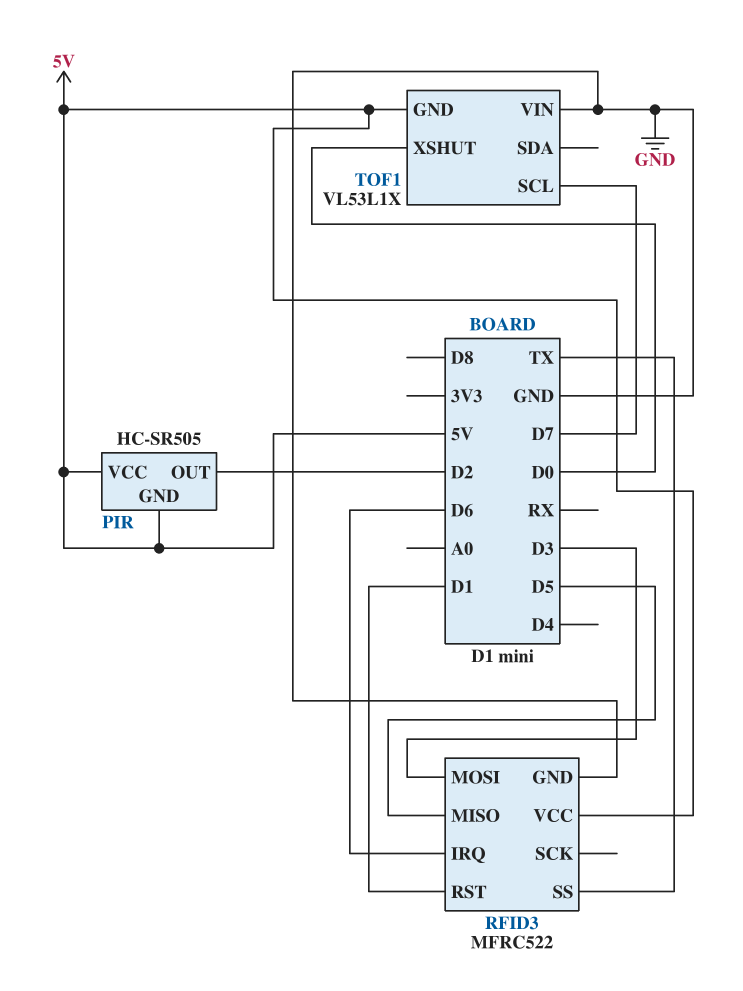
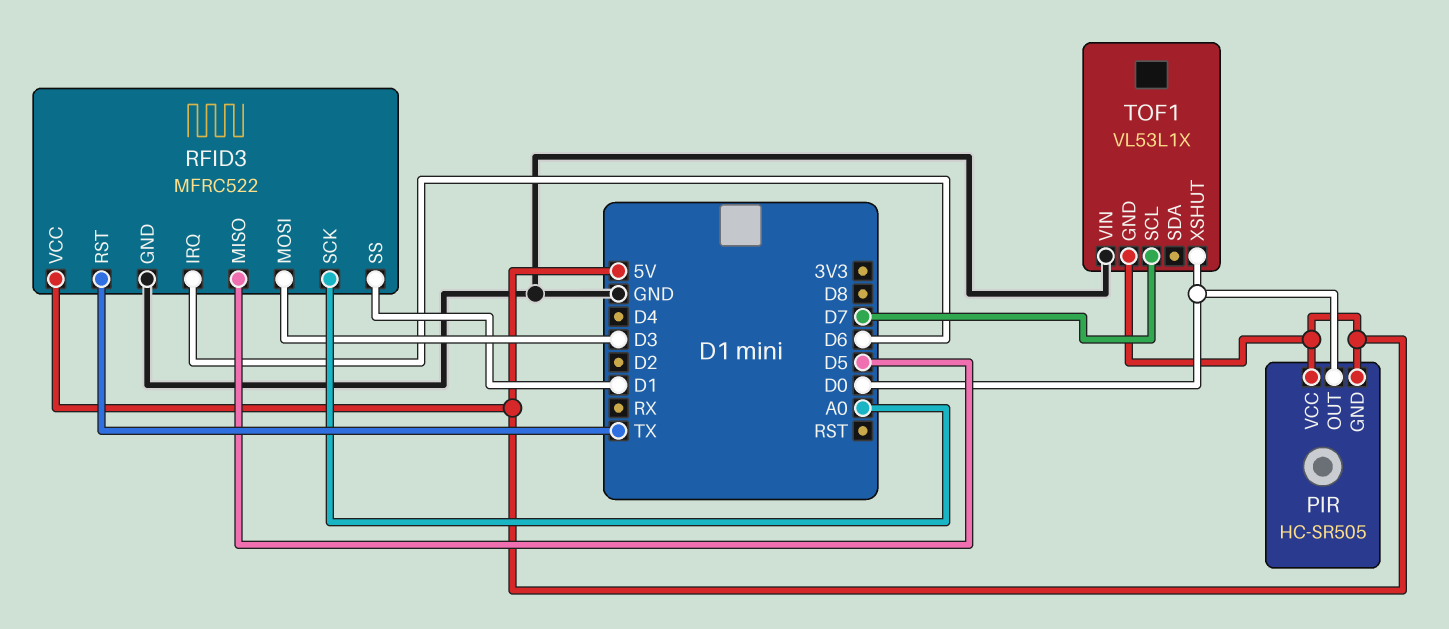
PIR pin OUT: D2 -> D0
RFID3 pin RST: D1 -> TX
RFID3 pin SCK: none -> A0
RFID3 pin SS: TX -> D1

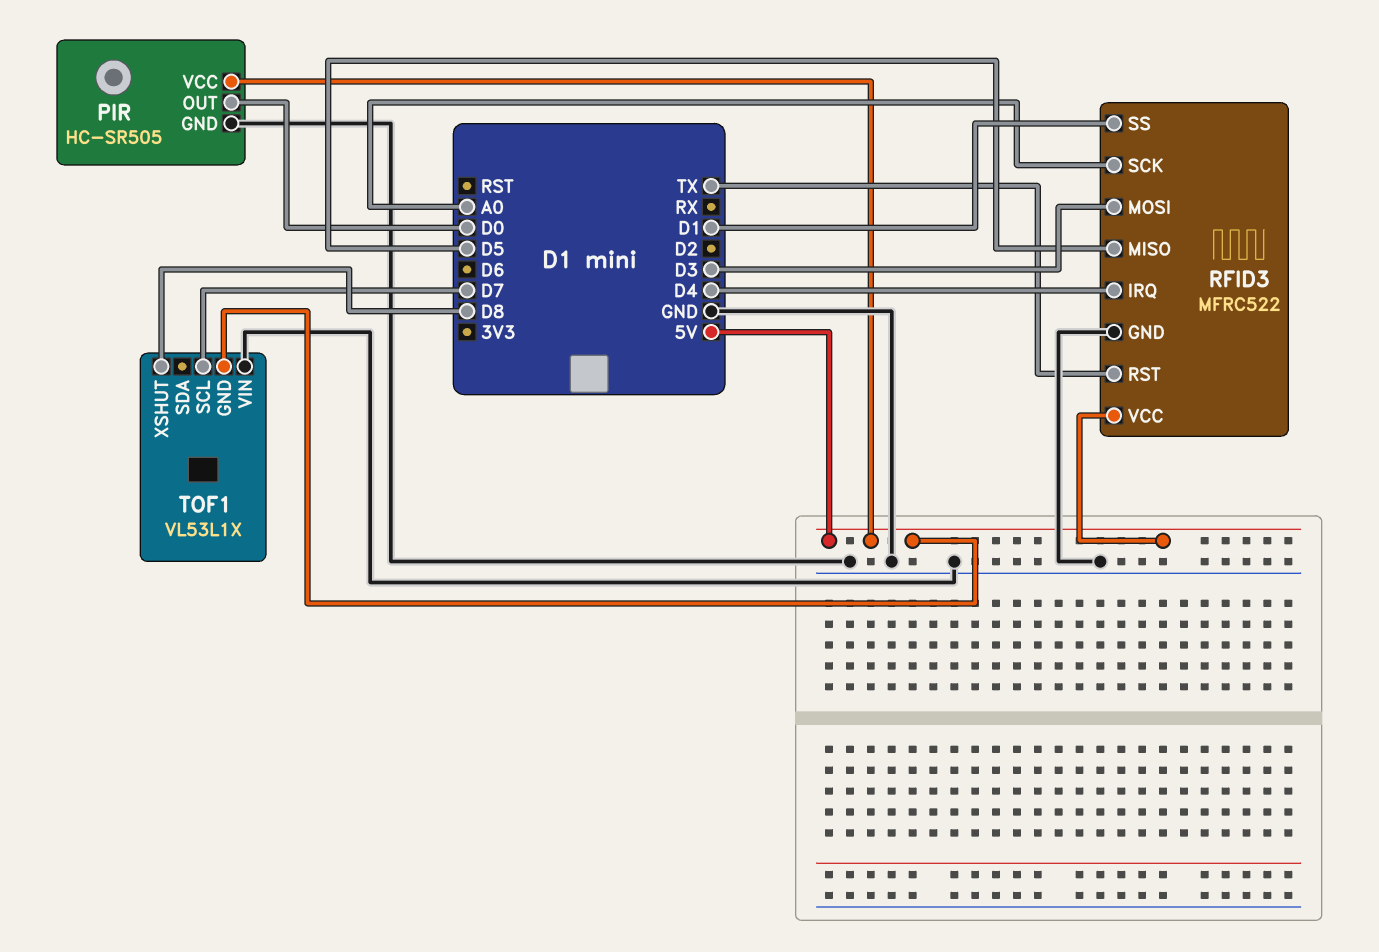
PIR pin GND: 5V -> GND
RFID3 pin IRQ: D6 -> D4
TOF1 pin XSHUT: D0 -> D8

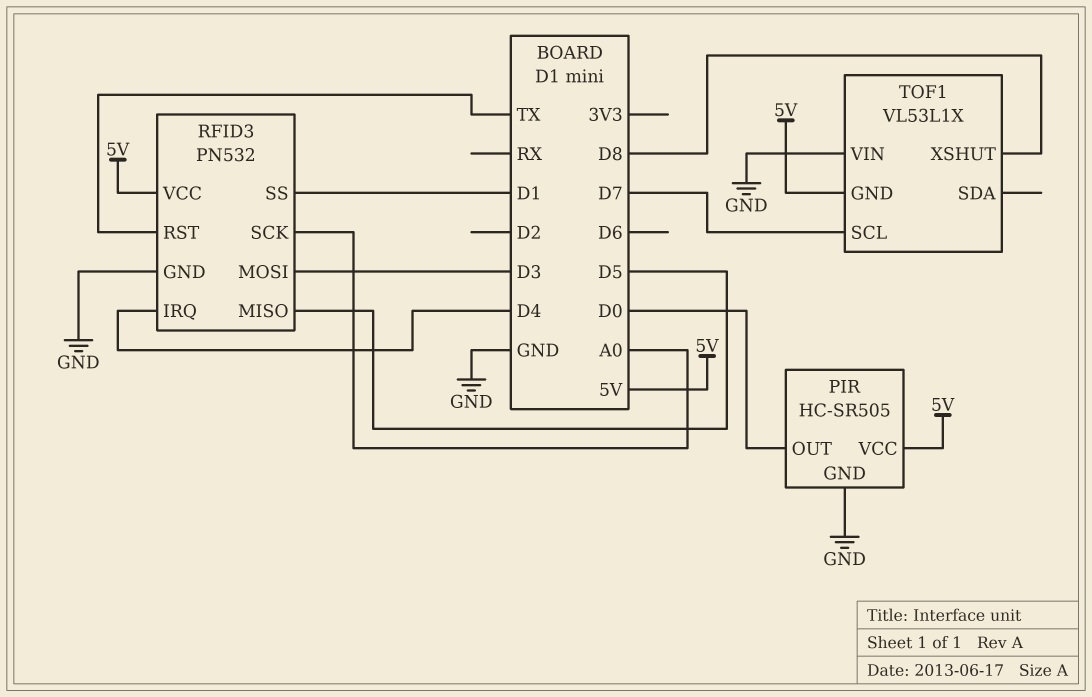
RFID3: MFRC522 -> PN532

